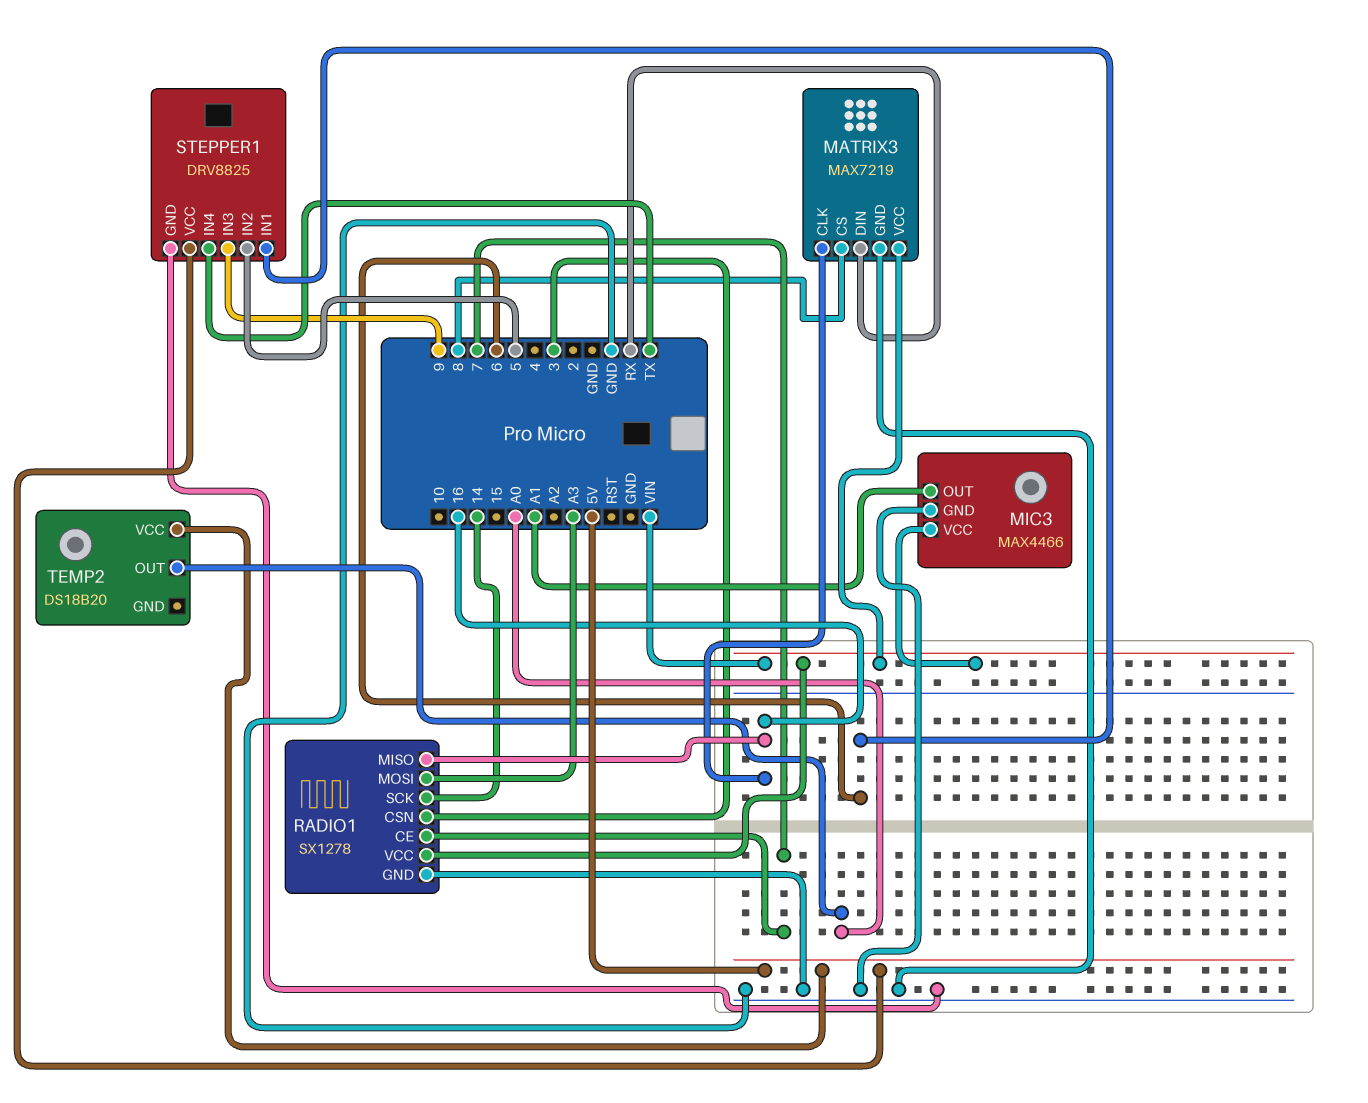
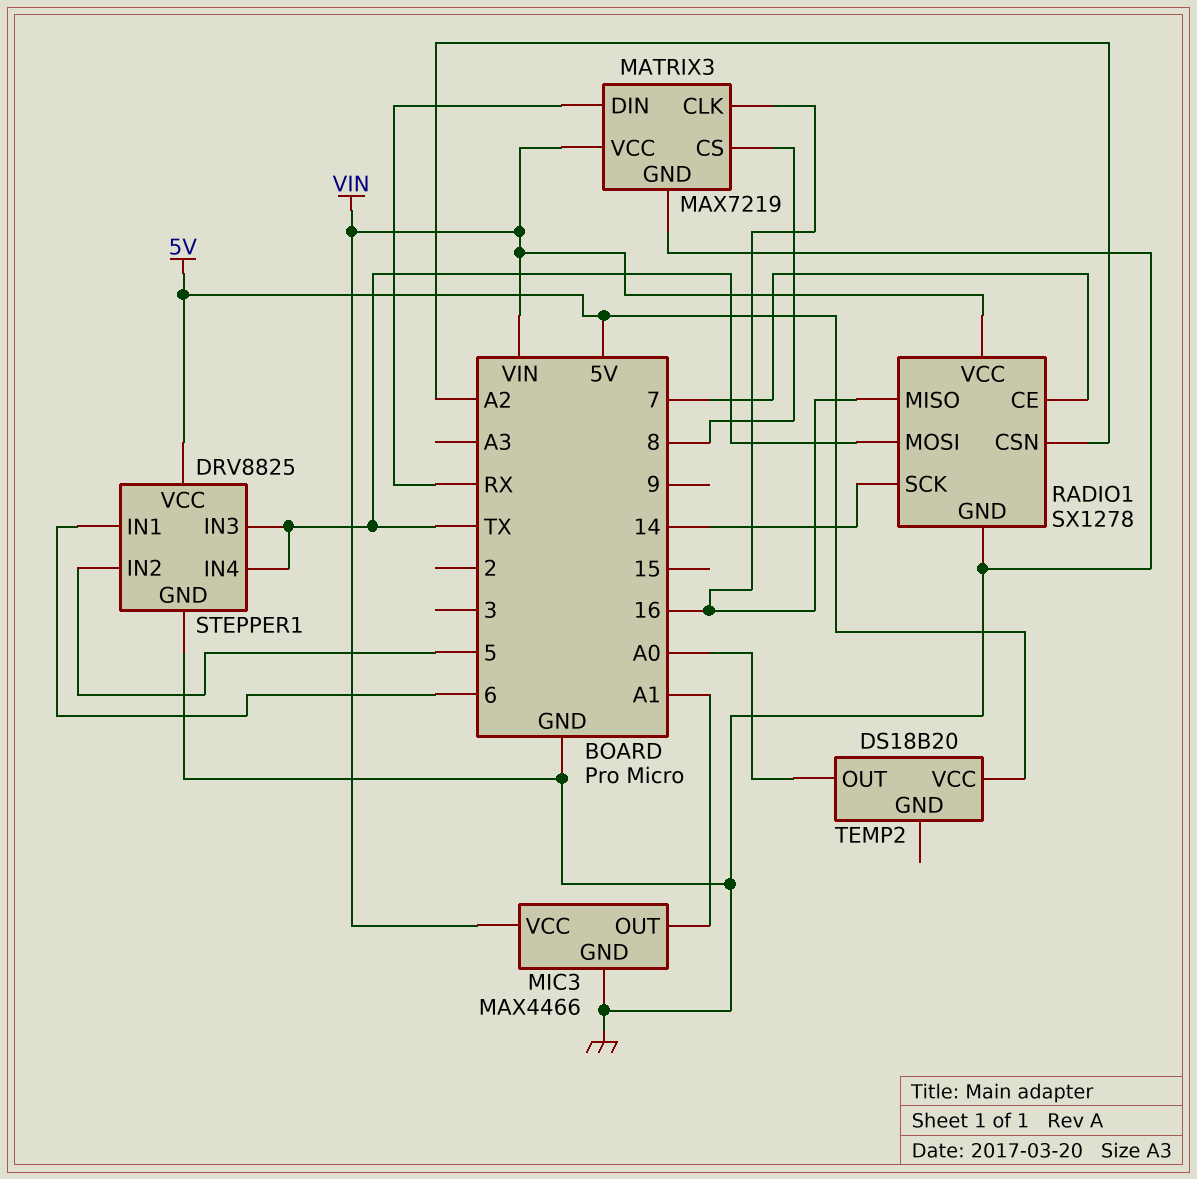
RADIO1 pin CSN: 3 -> A2
RADIO1 pin MOSI: A3 -> TX
STEPPER1 pin IN3: 9 -> TX

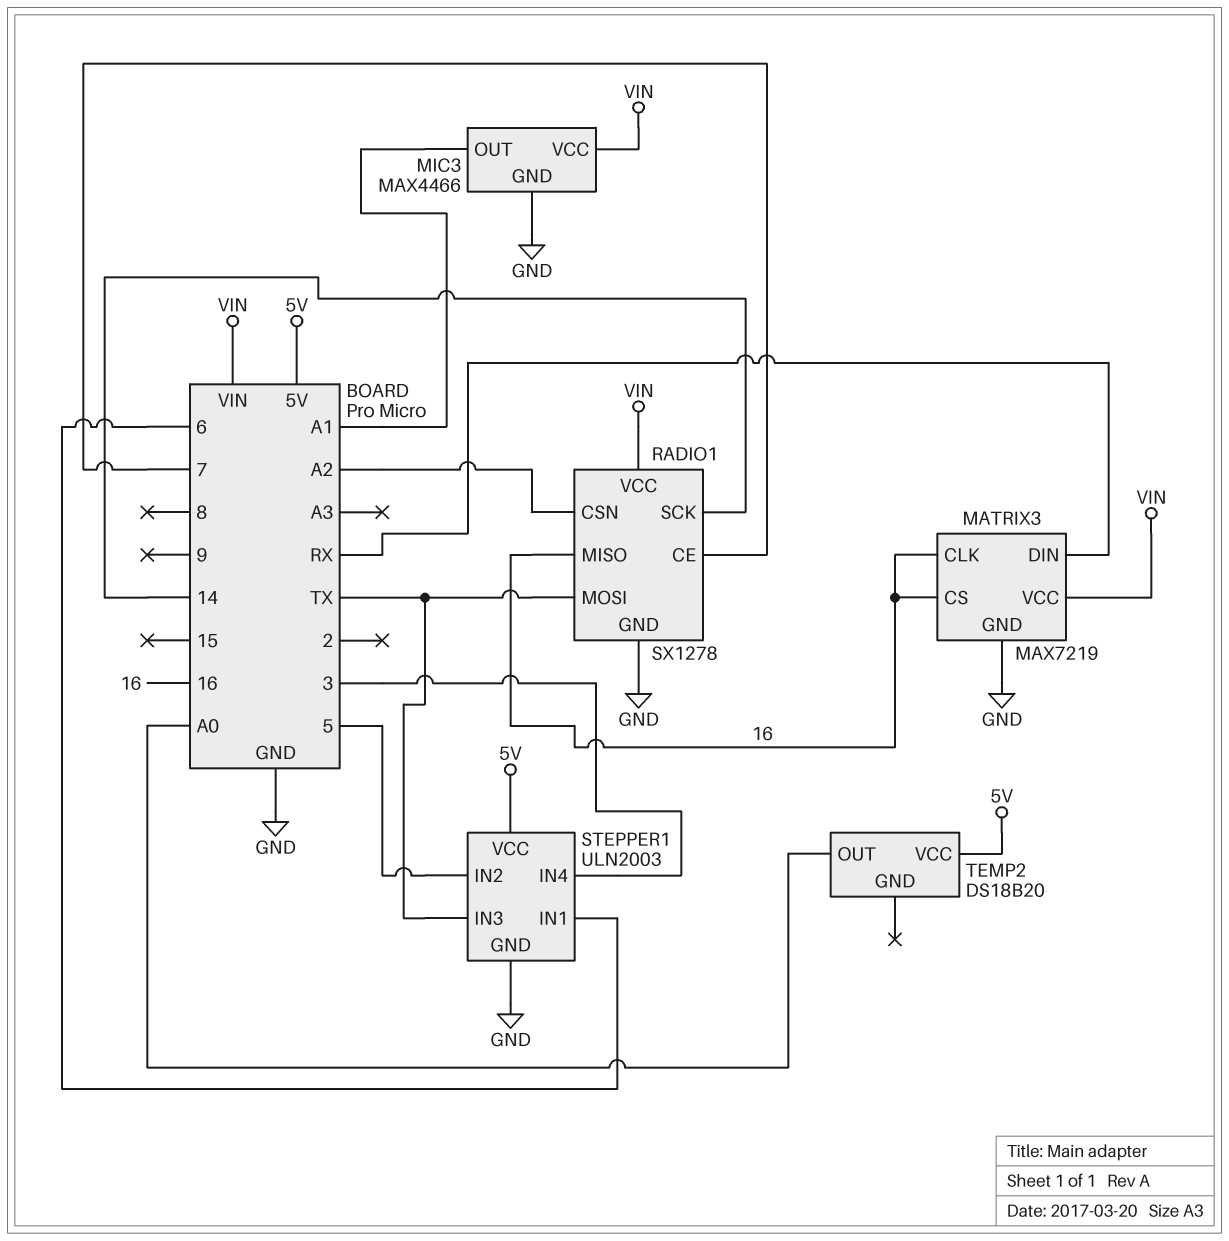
MATRIX3 pin CS: 8 -> 16
STEPPER1: DRV8825 -> ULN2003
STEPPER1 pin IN4: TX -> 3

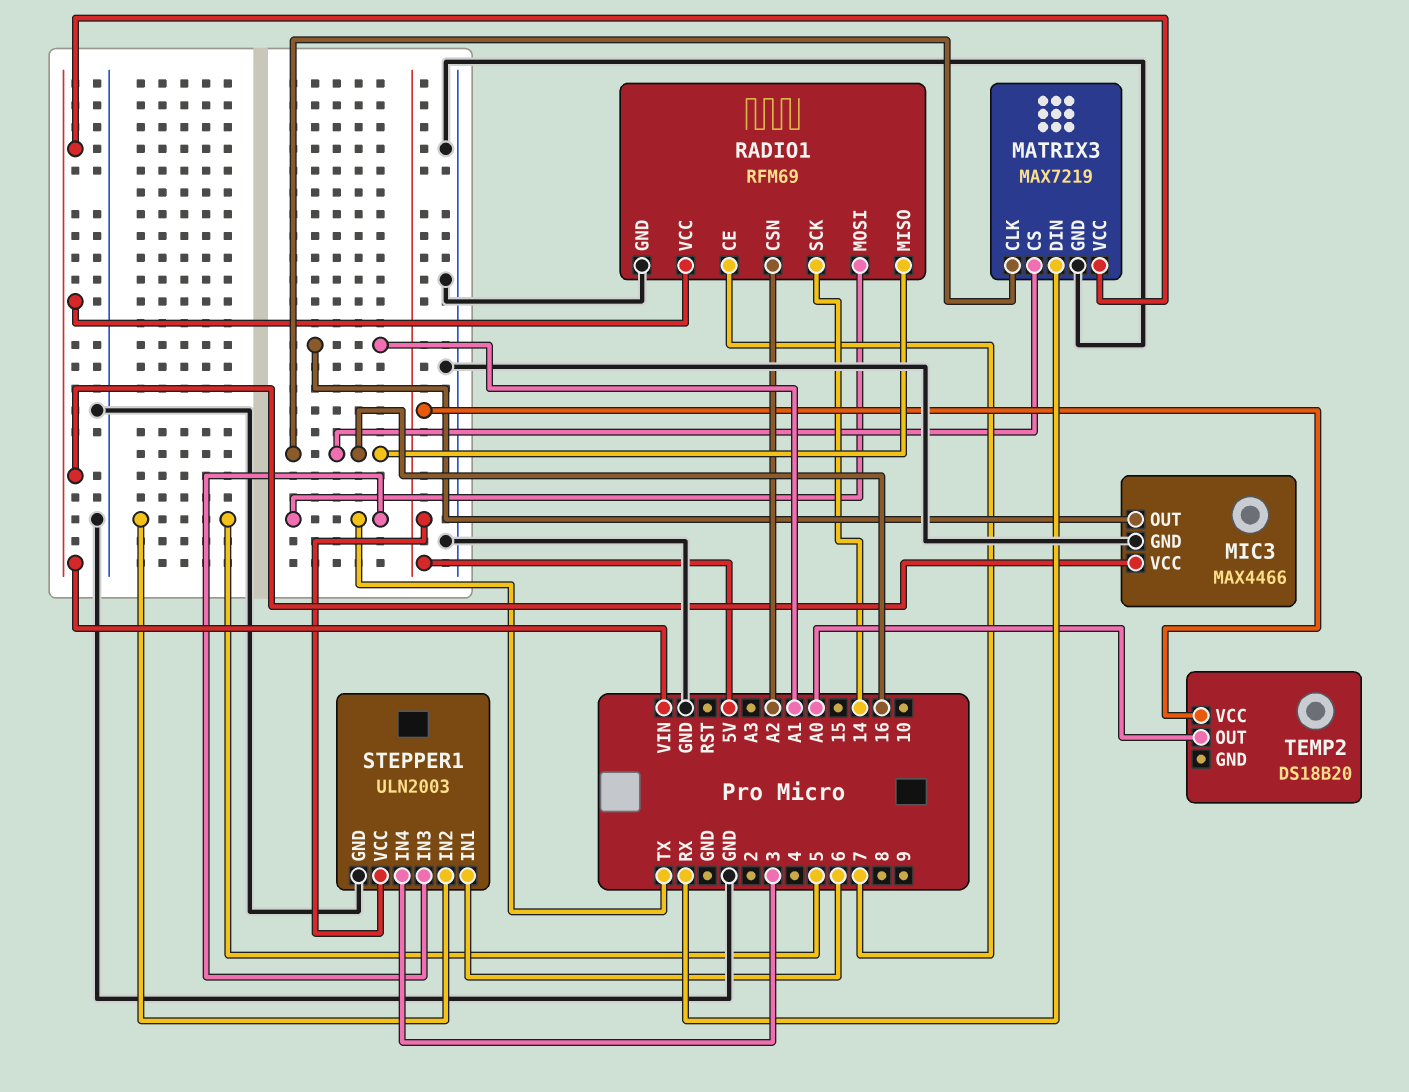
RADIO1: SX1278 -> RFM69

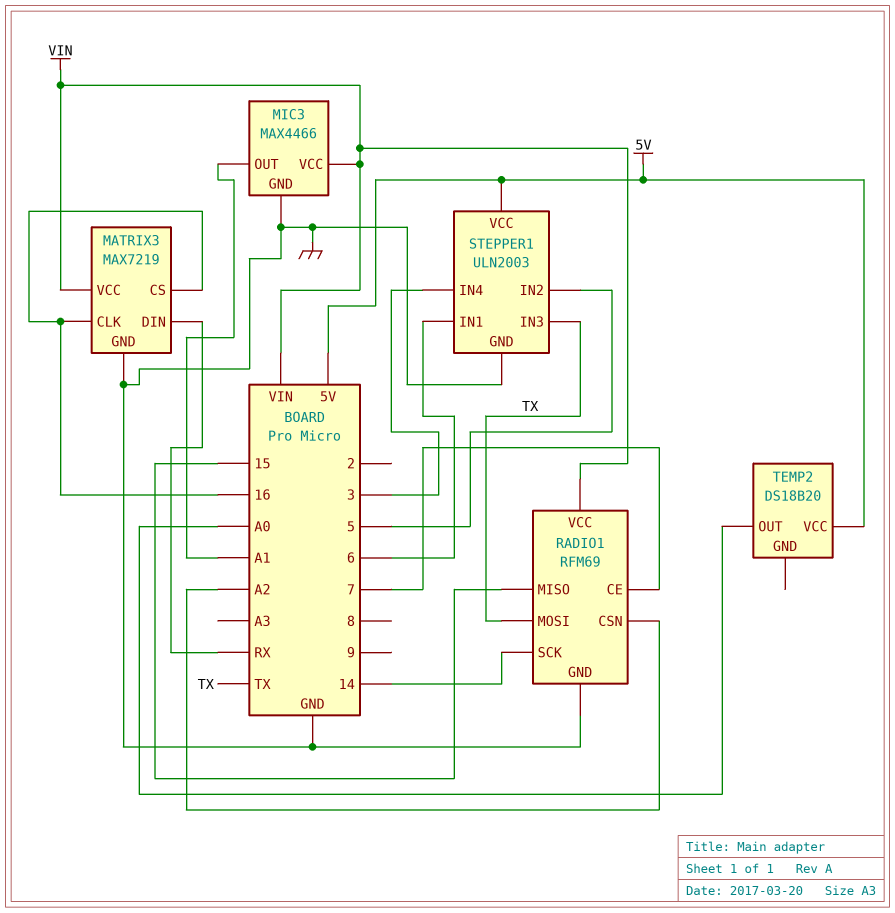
RADIO1 pin MISO: 16 -> 15

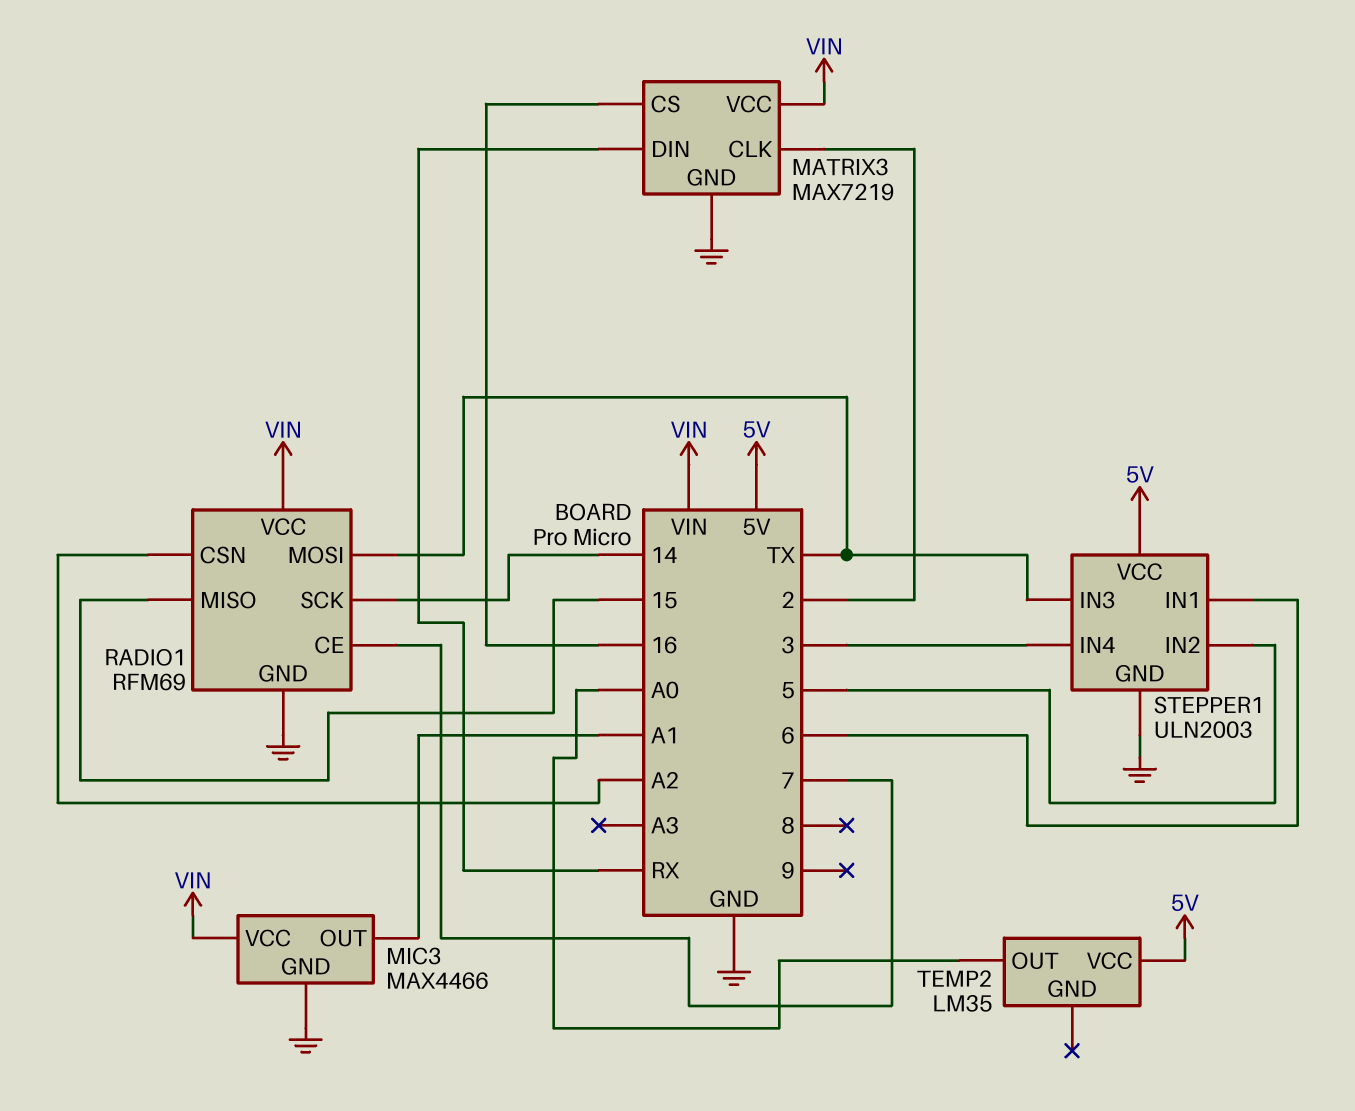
MATRIX3 pin CLK: 16 -> 2
TEMP2: DS18B20 -> LM35

